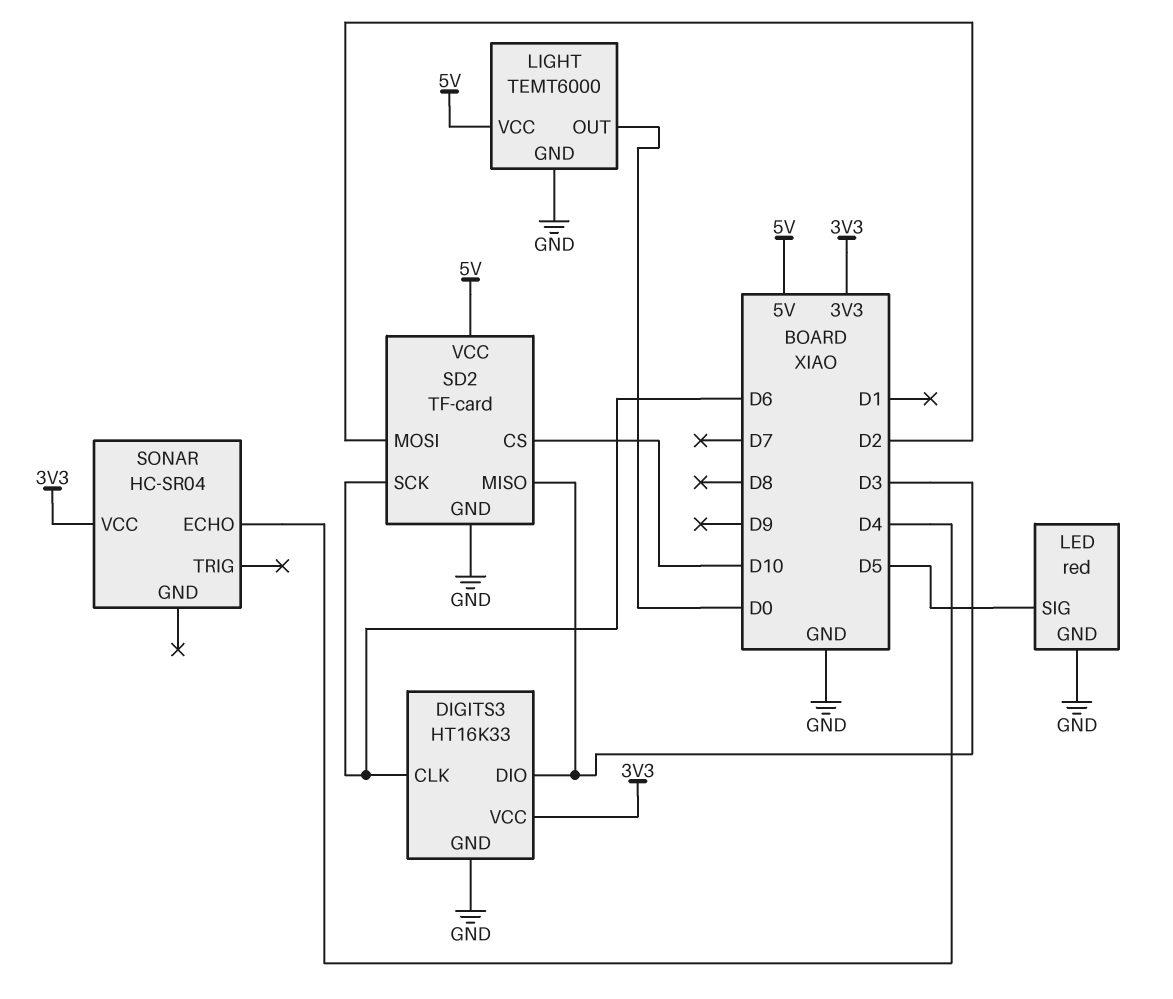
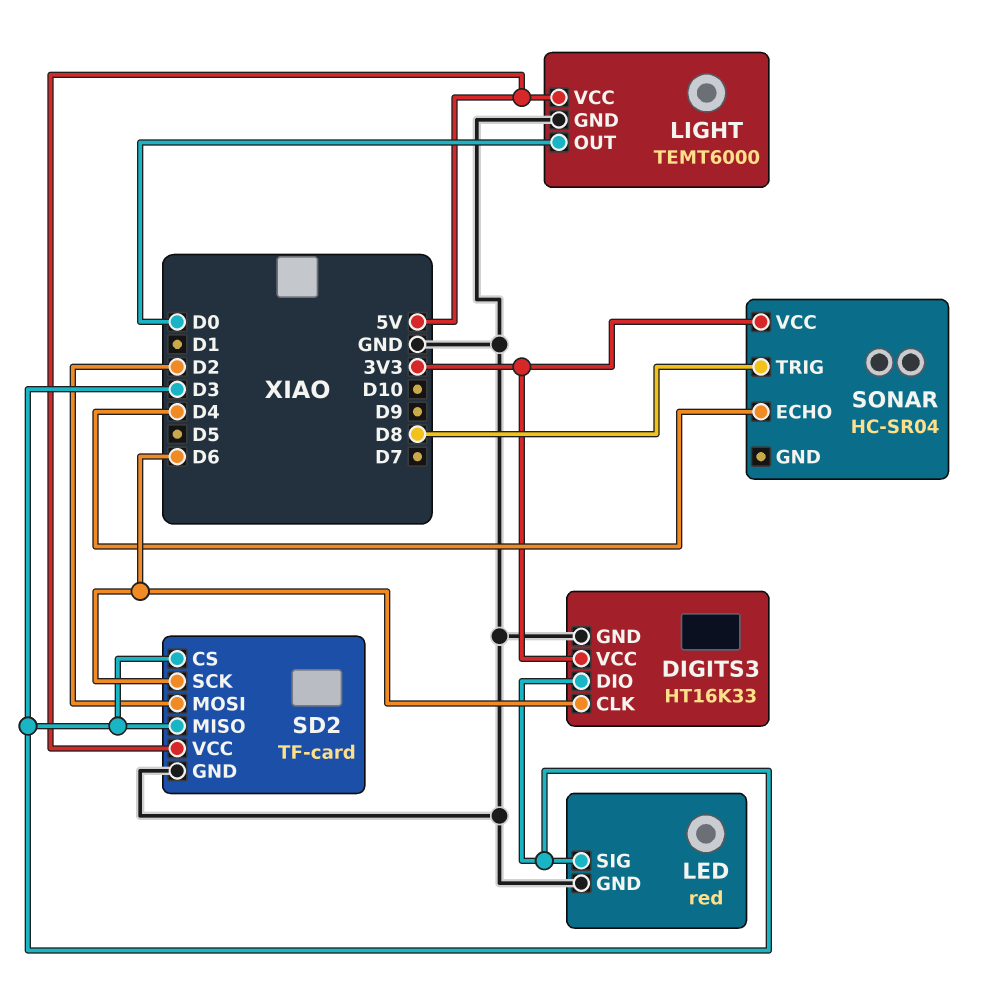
LED pin SIG: D5 -> D3
SD2 pin CS: D10 -> D3
SONAR pin TRIG: none -> D8

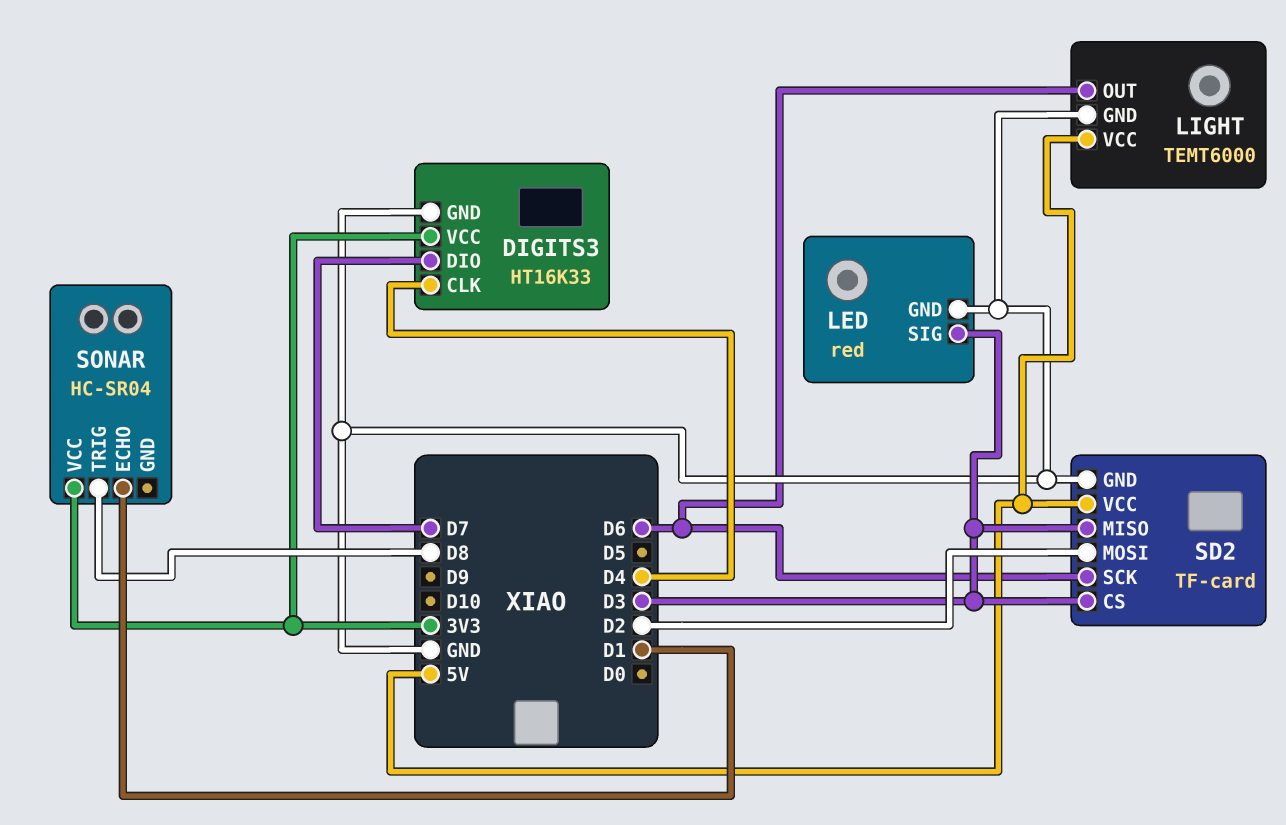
DIGITS3 pin CLK: D6 -> D4
DIGITS3 pin DIO: D3 -> D7
LIGHT pin OUT: D0 -> D6
SONAR pin ECHO: D4 -> D1

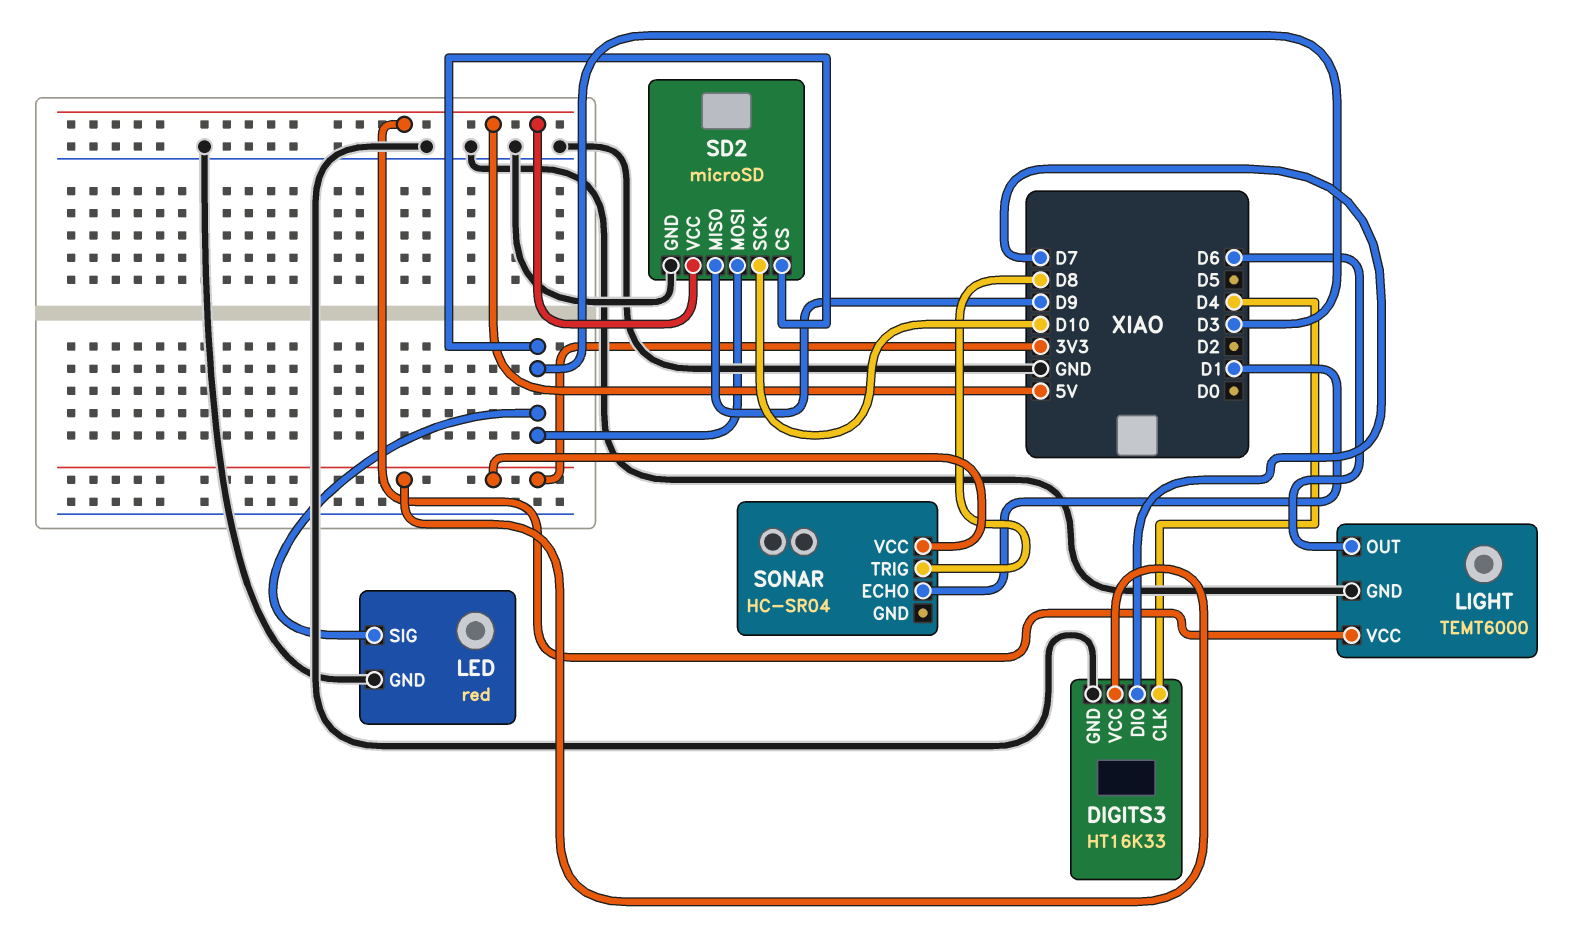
SD2: TF-card -> microSD
SD2 pin MISO: D3 -> D9
SD2 pin MOSI: D2 -> D3
SD2 pin SCK: D6 -> D10

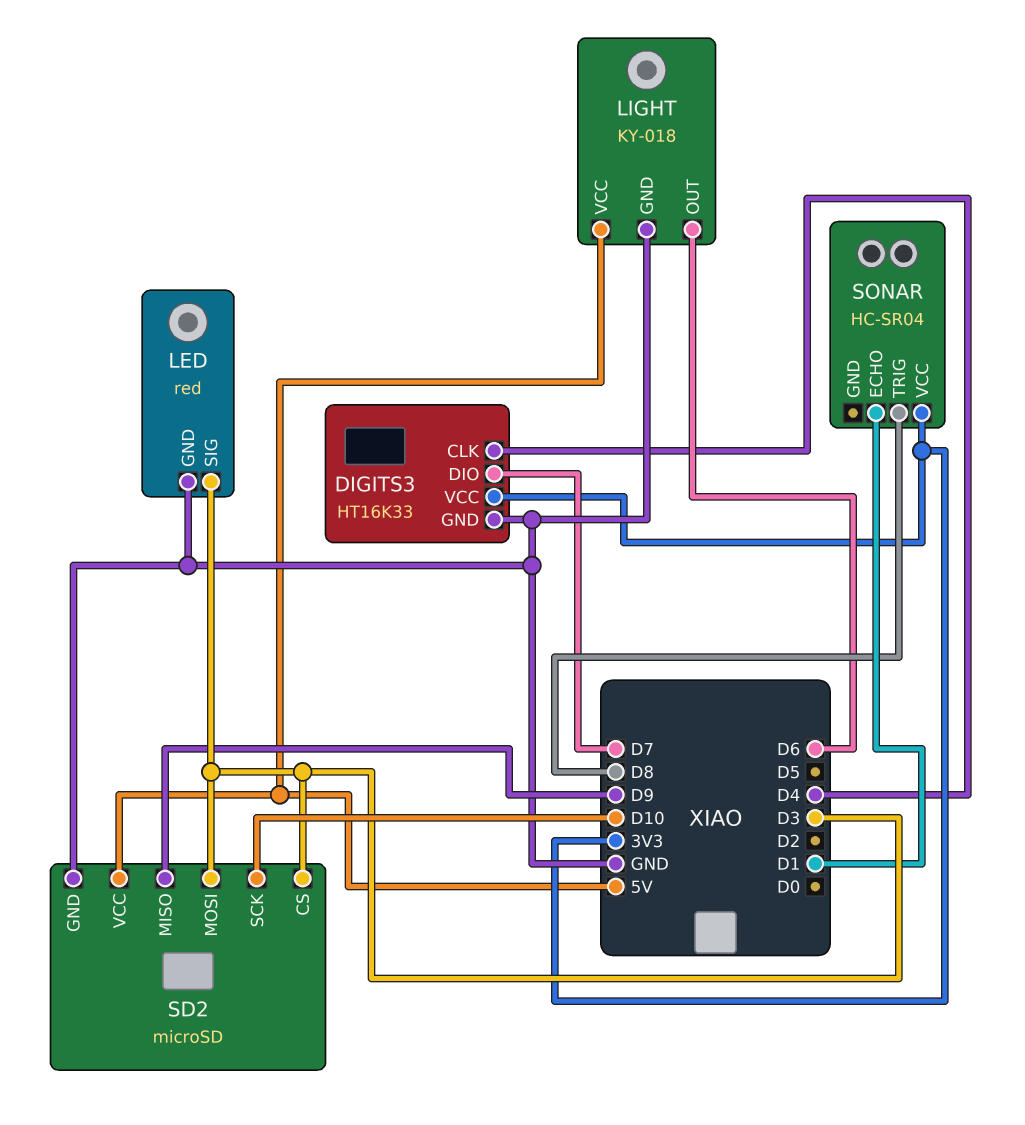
LIGHT: TEMT6000 -> KY-018

